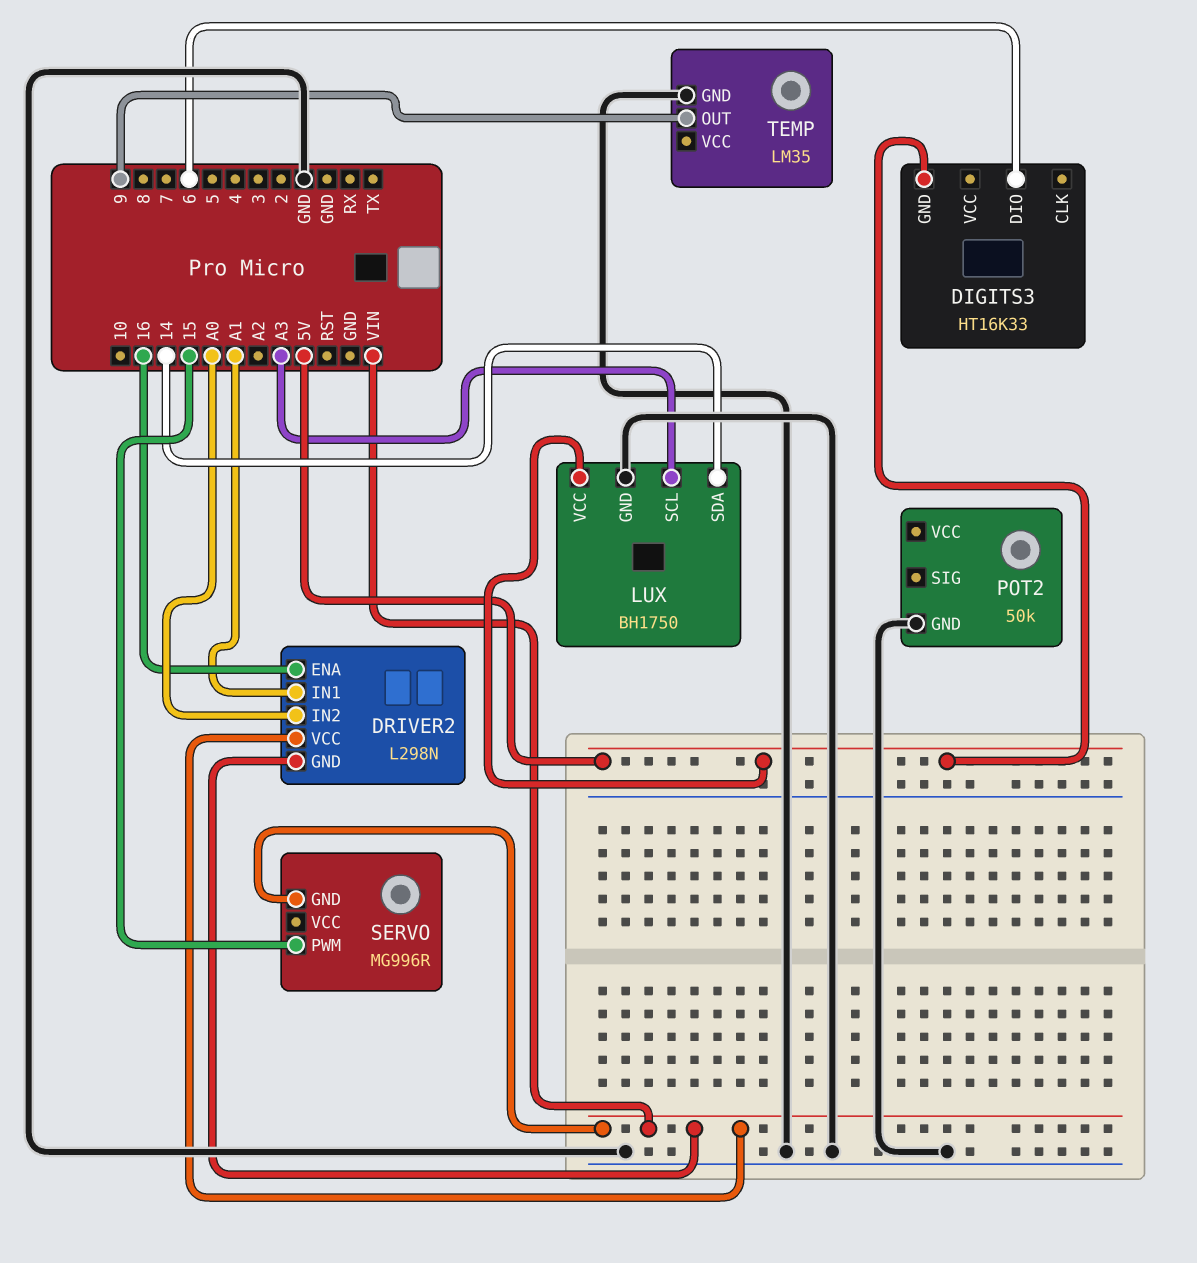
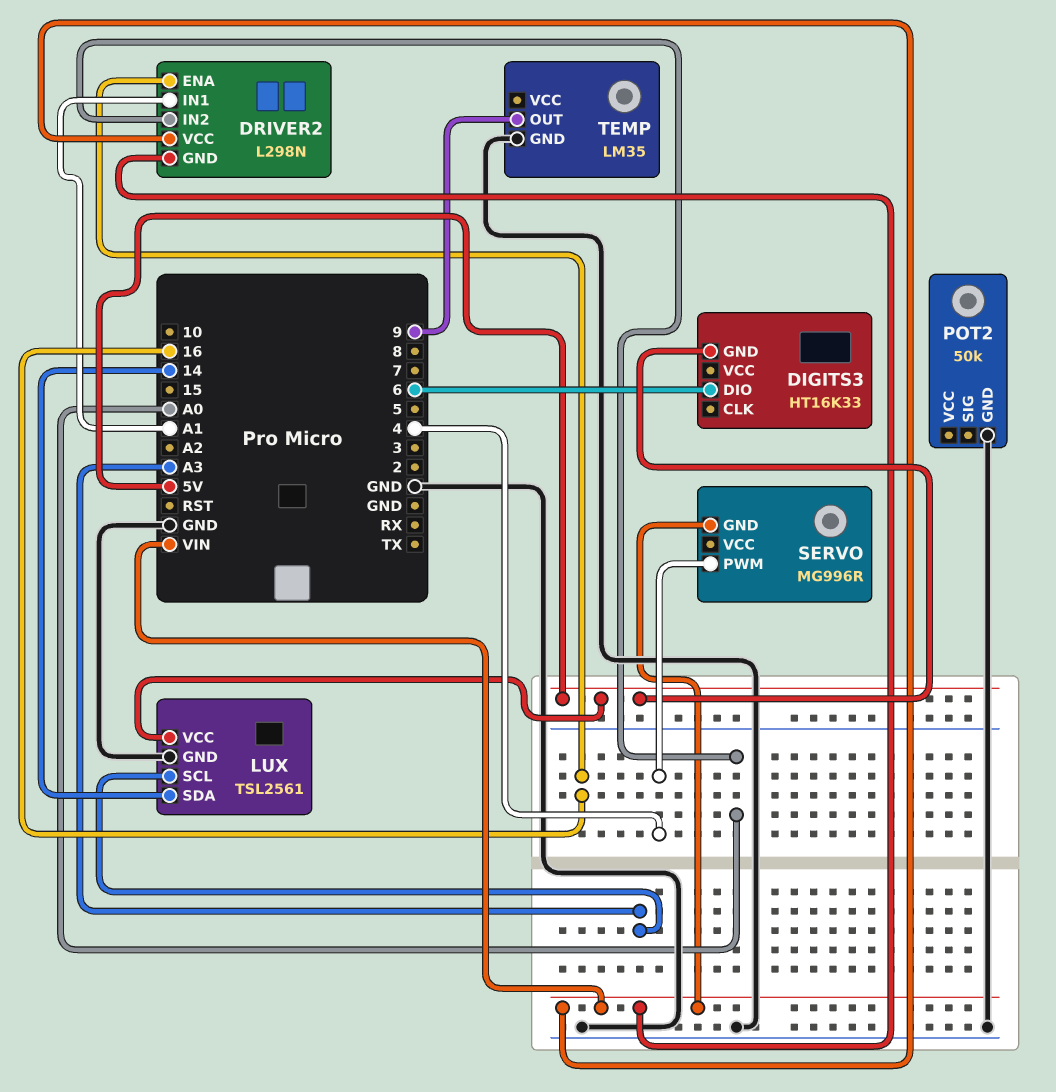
LUX: BH1750 -> TSL2561
SERVO pin PWM: 15 -> 4

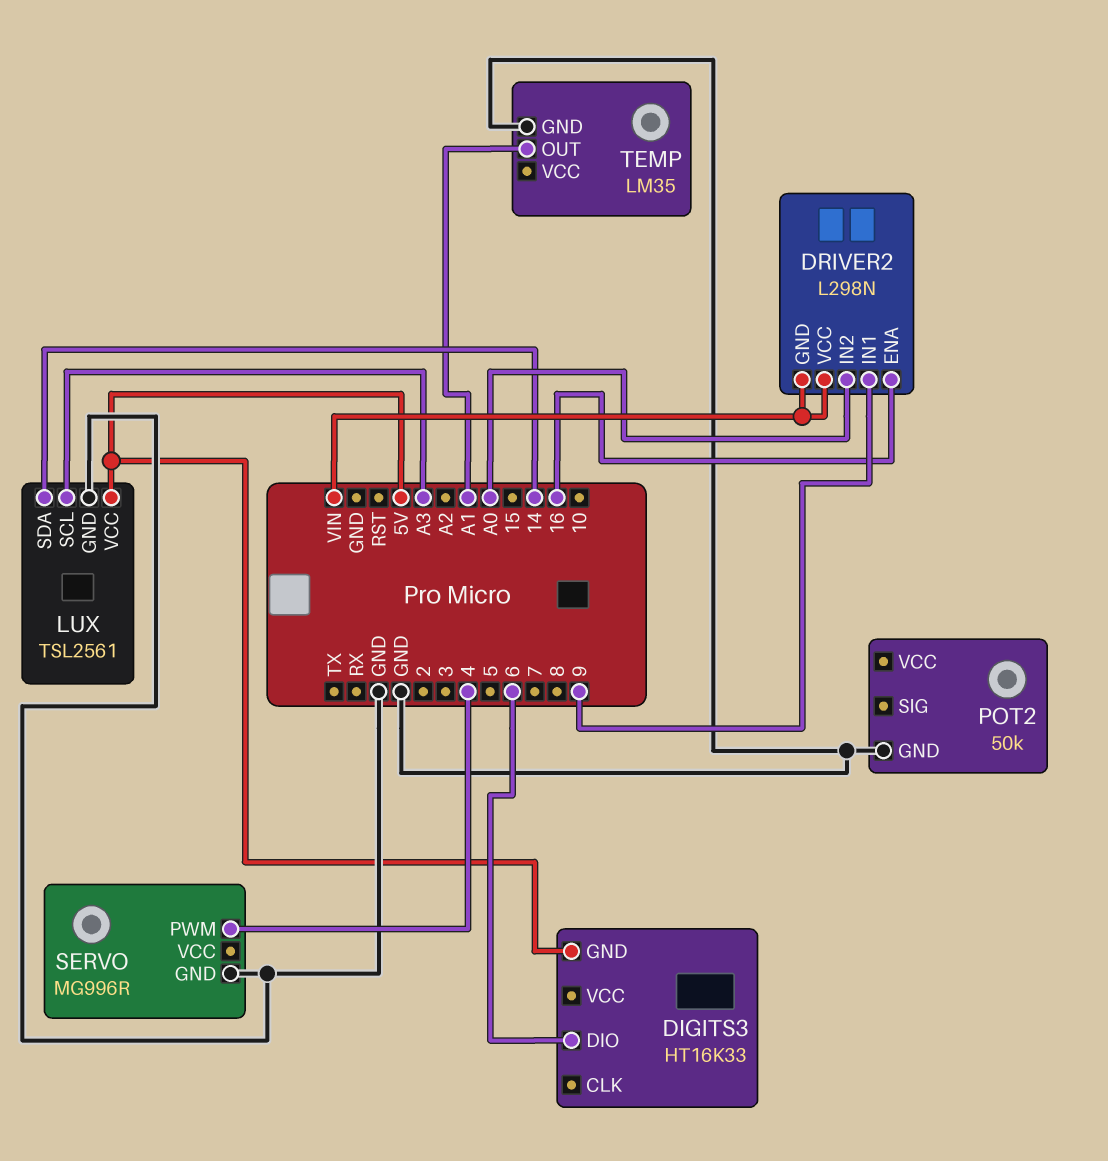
DRIVER2 pin IN1: A1 -> 9
SERVO pin GND: VIN -> GND
TEMP pin OUT: 9 -> A1

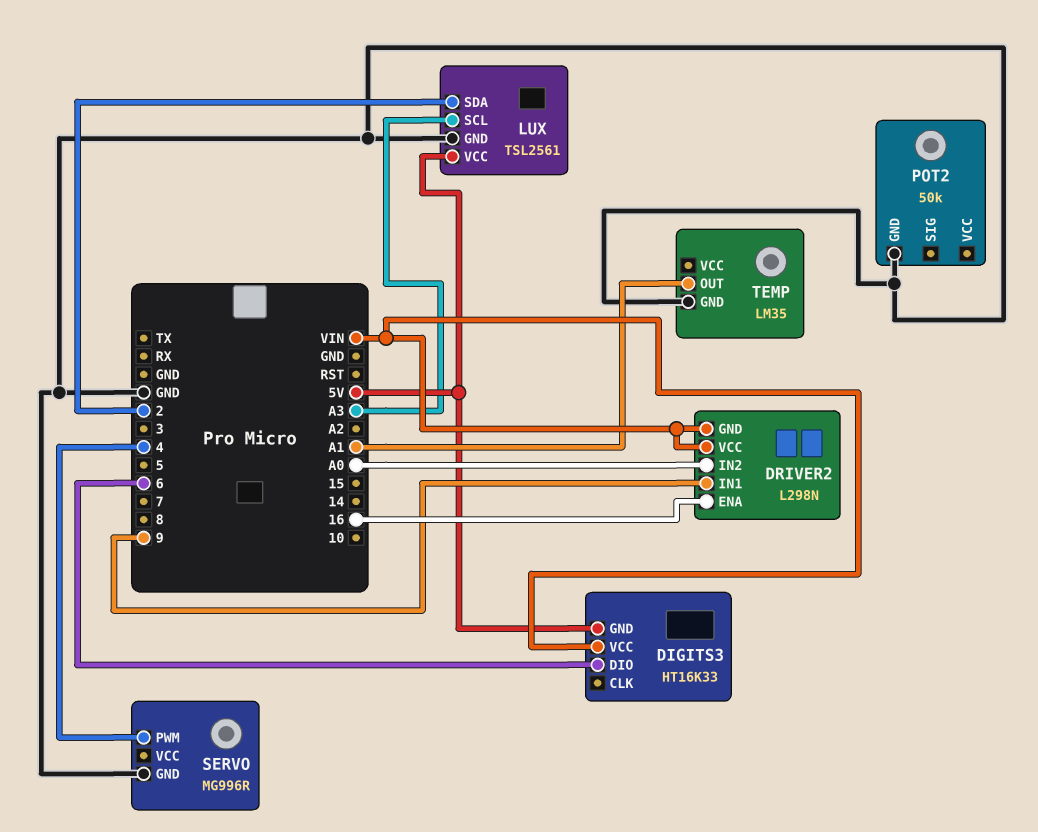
DIGITS3 pin VCC: none -> VIN
LUX pin SDA: 14 -> 2

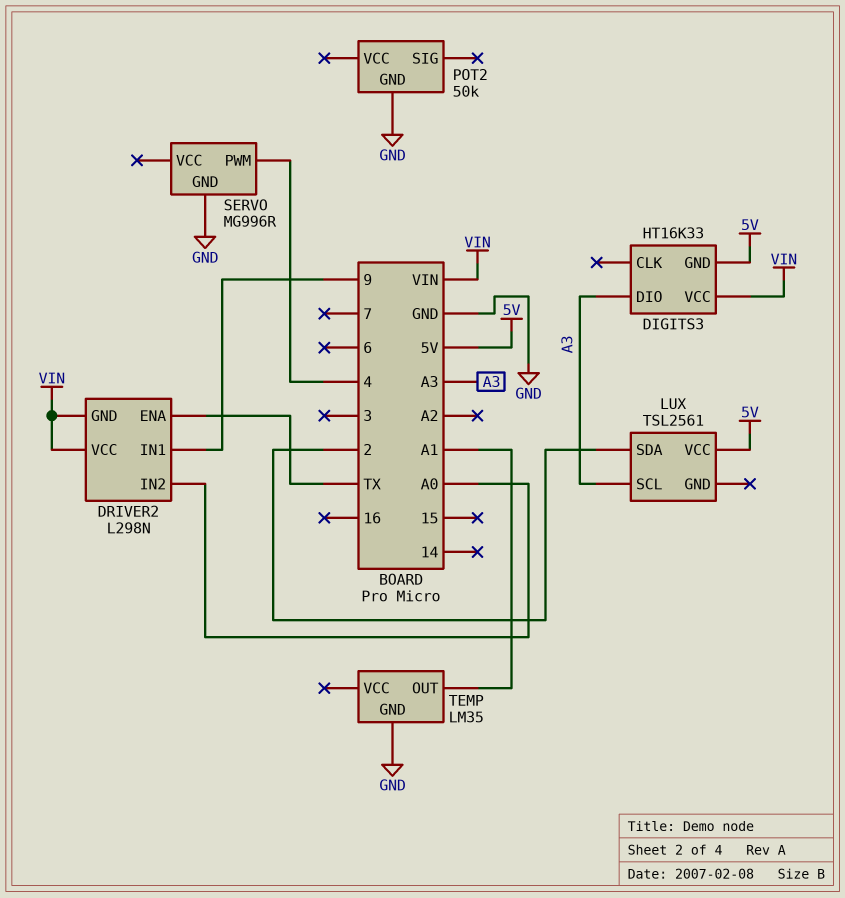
DIGITS3 pin DIO: 6 -> A3
DRIVER2 pin ENA: 16 -> TX
LUX pin GND: GND -> none

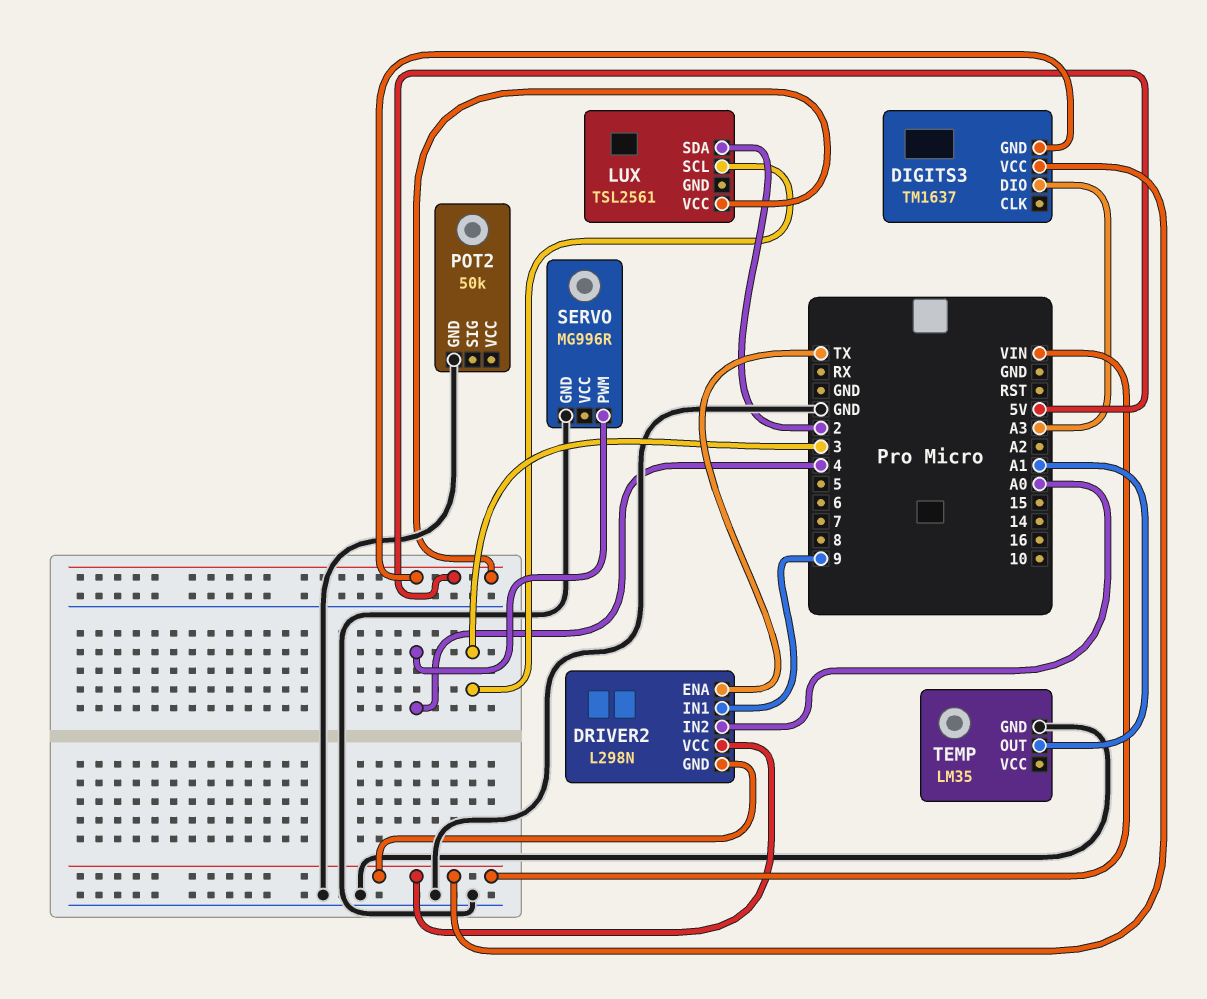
DIGITS3: HT16K33 -> TM1637
LUX pin SCL: A3 -> 3

